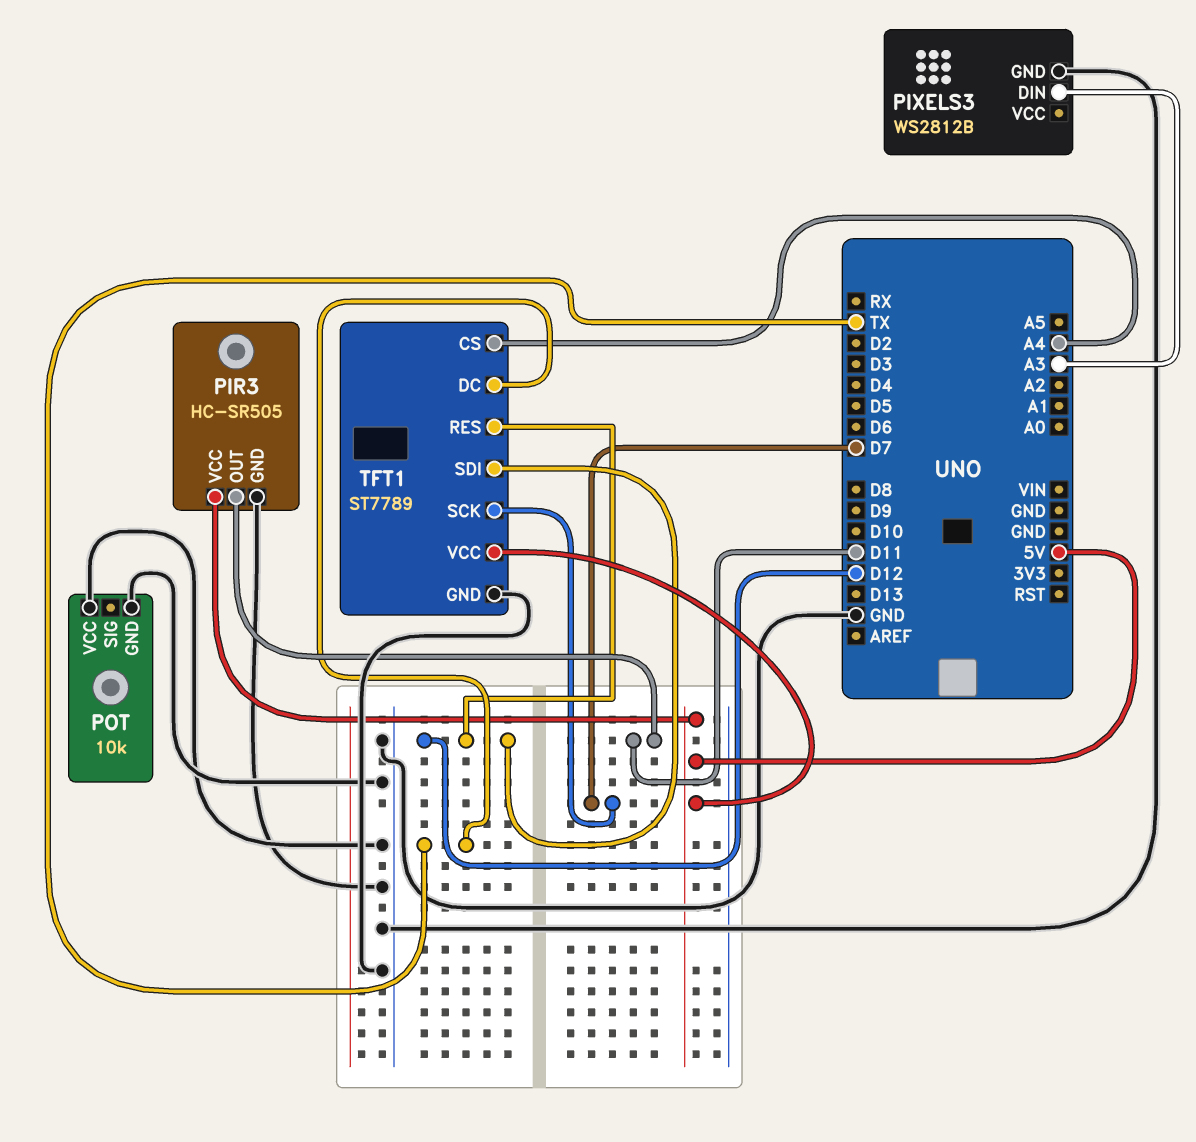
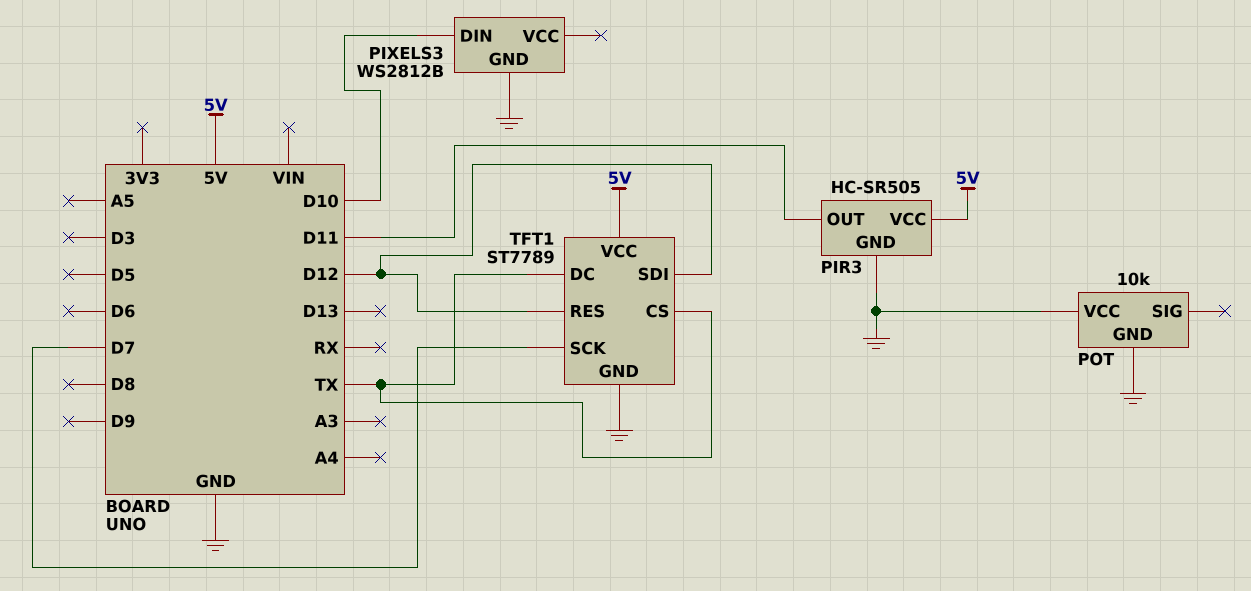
PIXELS3 pin DIN: A3 -> D10
TFT1 pin CS: A4 -> TX

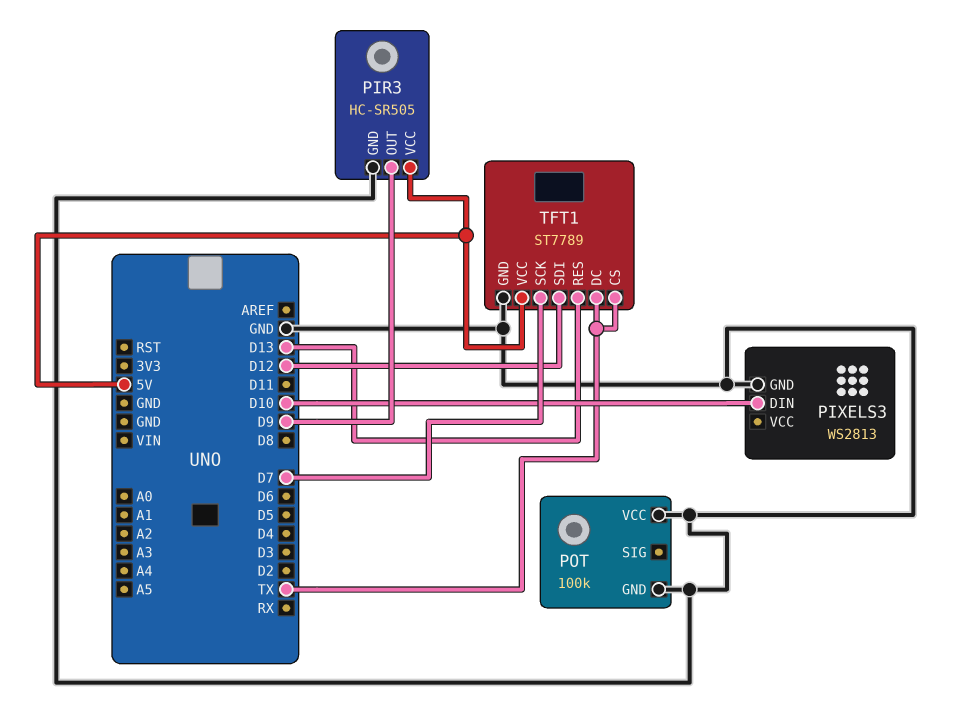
PIR3 pin OUT: D11 -> D9
PIXELS3: WS2812B -> WS2813
POT: 10k -> 100k
TFT1 pin RES: D12 -> D13

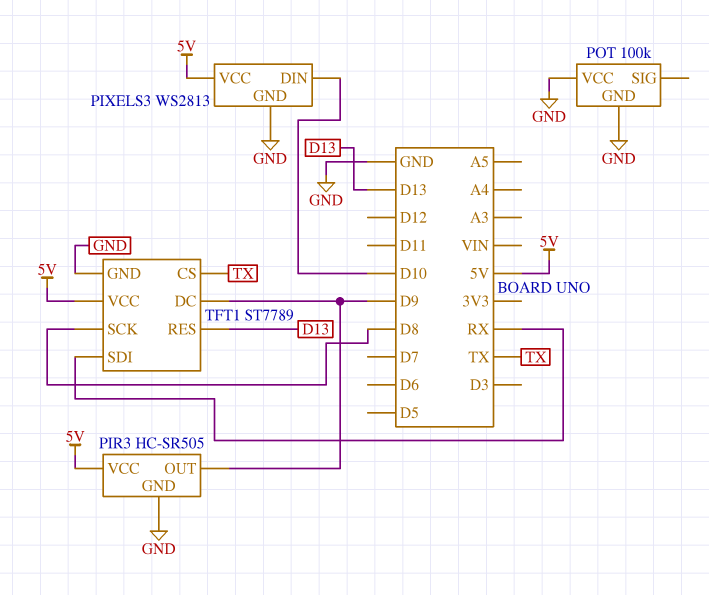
PIXELS3 pin VCC: none -> 5V
TFT1 pin DC: TX -> D9
TFT1 pin SCK: D7 -> D8
TFT1 pin SDI: D12 -> RX

